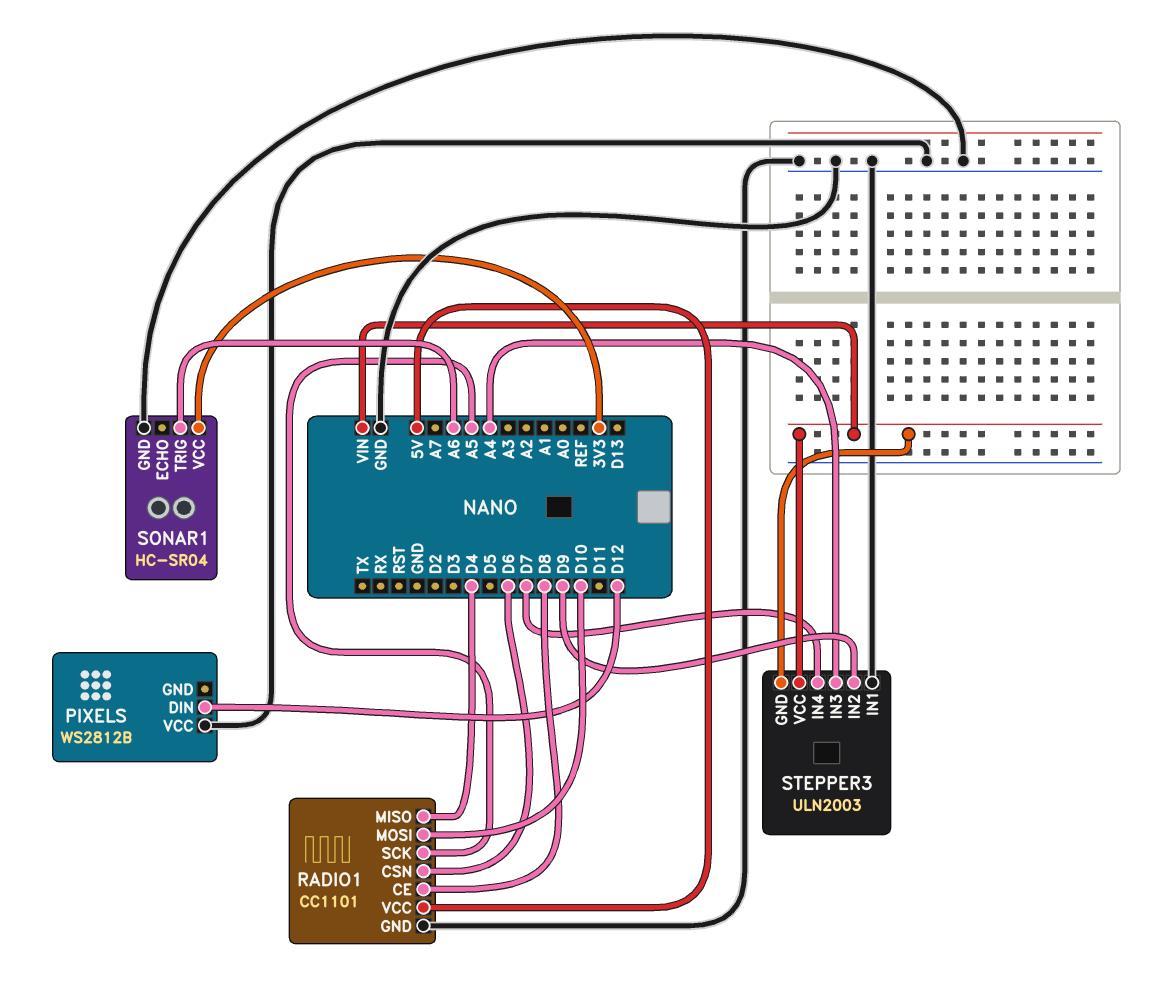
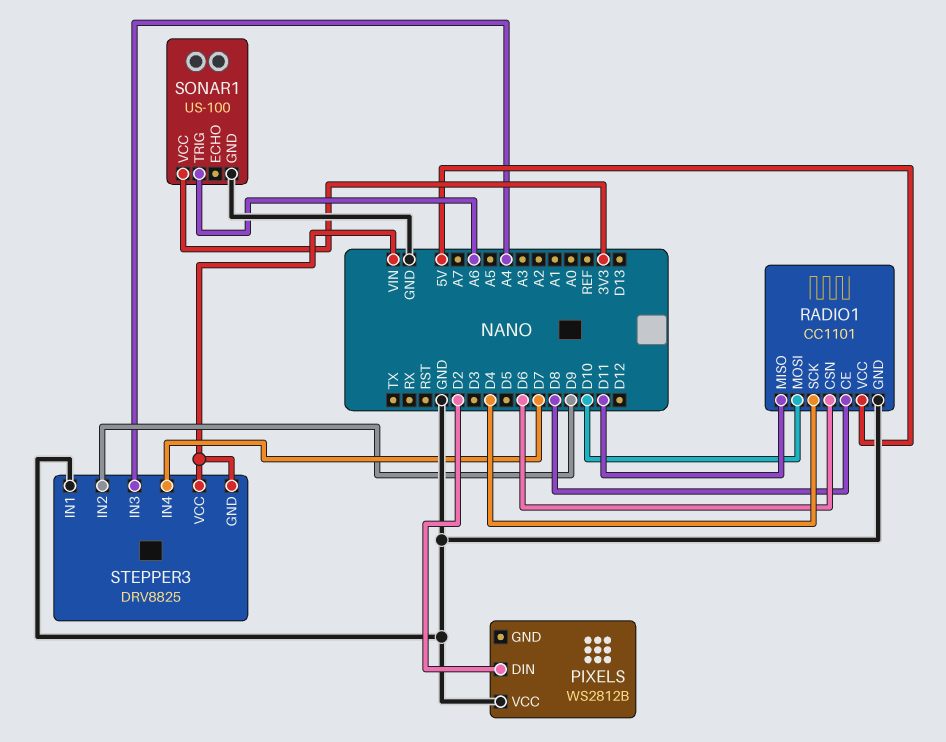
PIXELS pin DIN: D12 -> D2
RADIO1 pin MISO: D4 -> D11
RADIO1 pin SCK: A5 -> D4
SONAR1: HC-SR04 -> US-100
STEPPER3: ULN2003 -> DRV8825

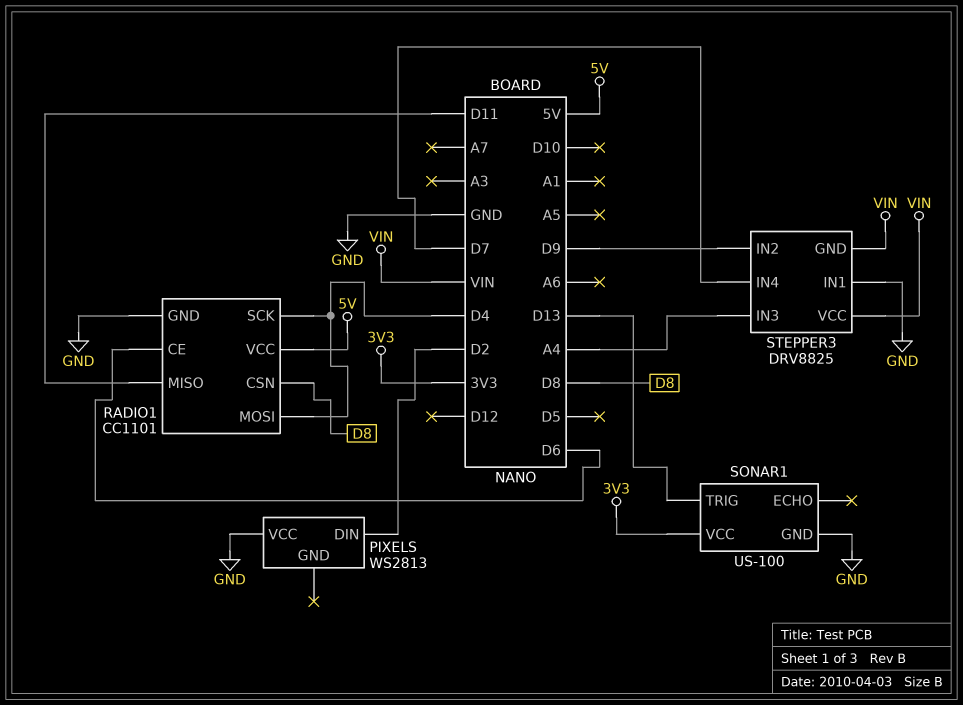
PIXELS: WS2812B -> WS2813
RADIO1 pin CE: D8 -> D6
RADIO1 pin CSN: D6 -> D8
RADIO1 pin MOSI: D10 -> D4
SONAR1 pin TRIG: A6 -> D13

